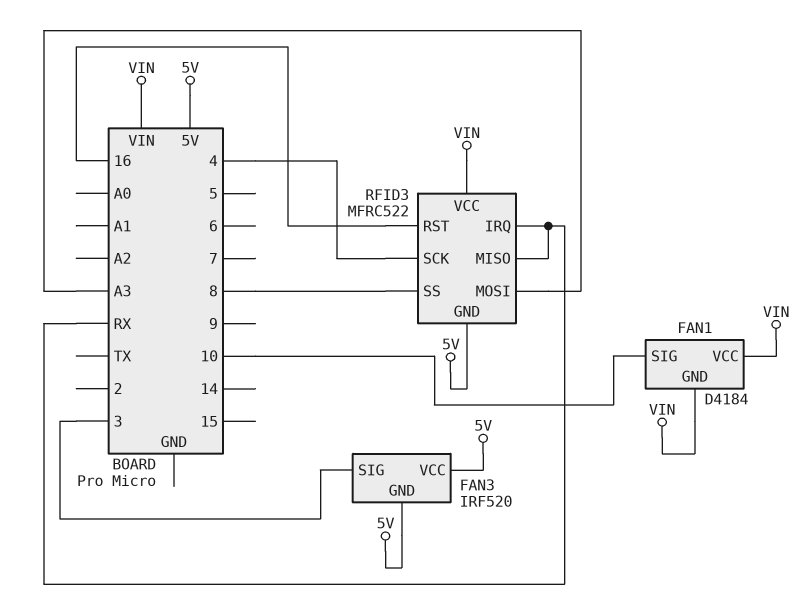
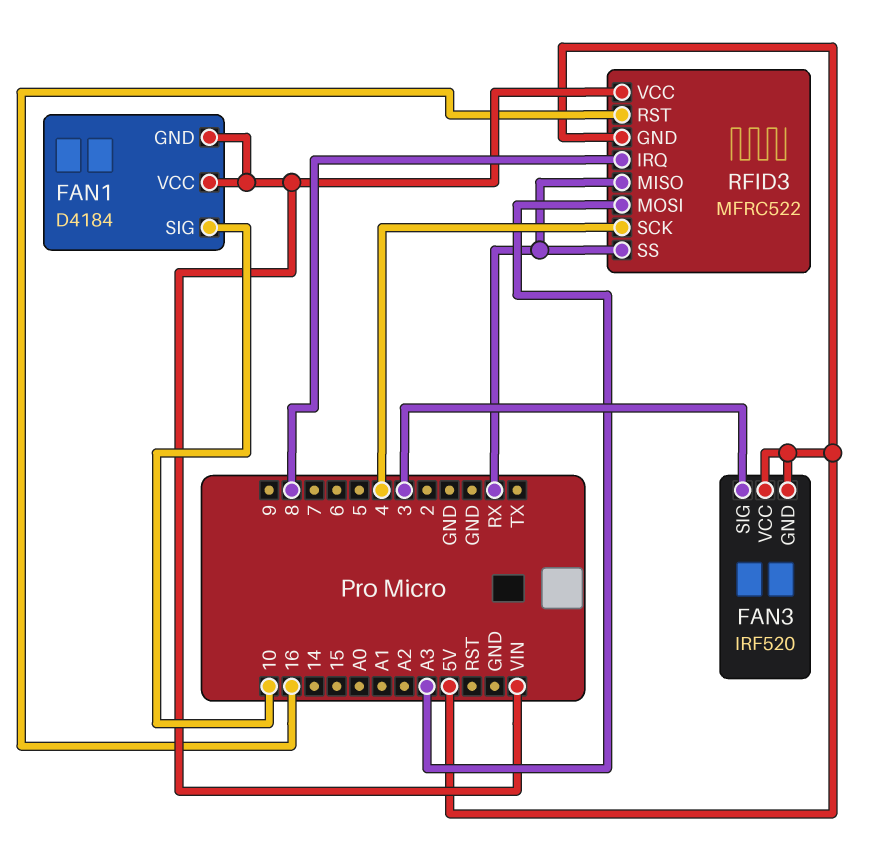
RFID3 pin IRQ: RX -> 8
RFID3 pin SS: 8 -> RX

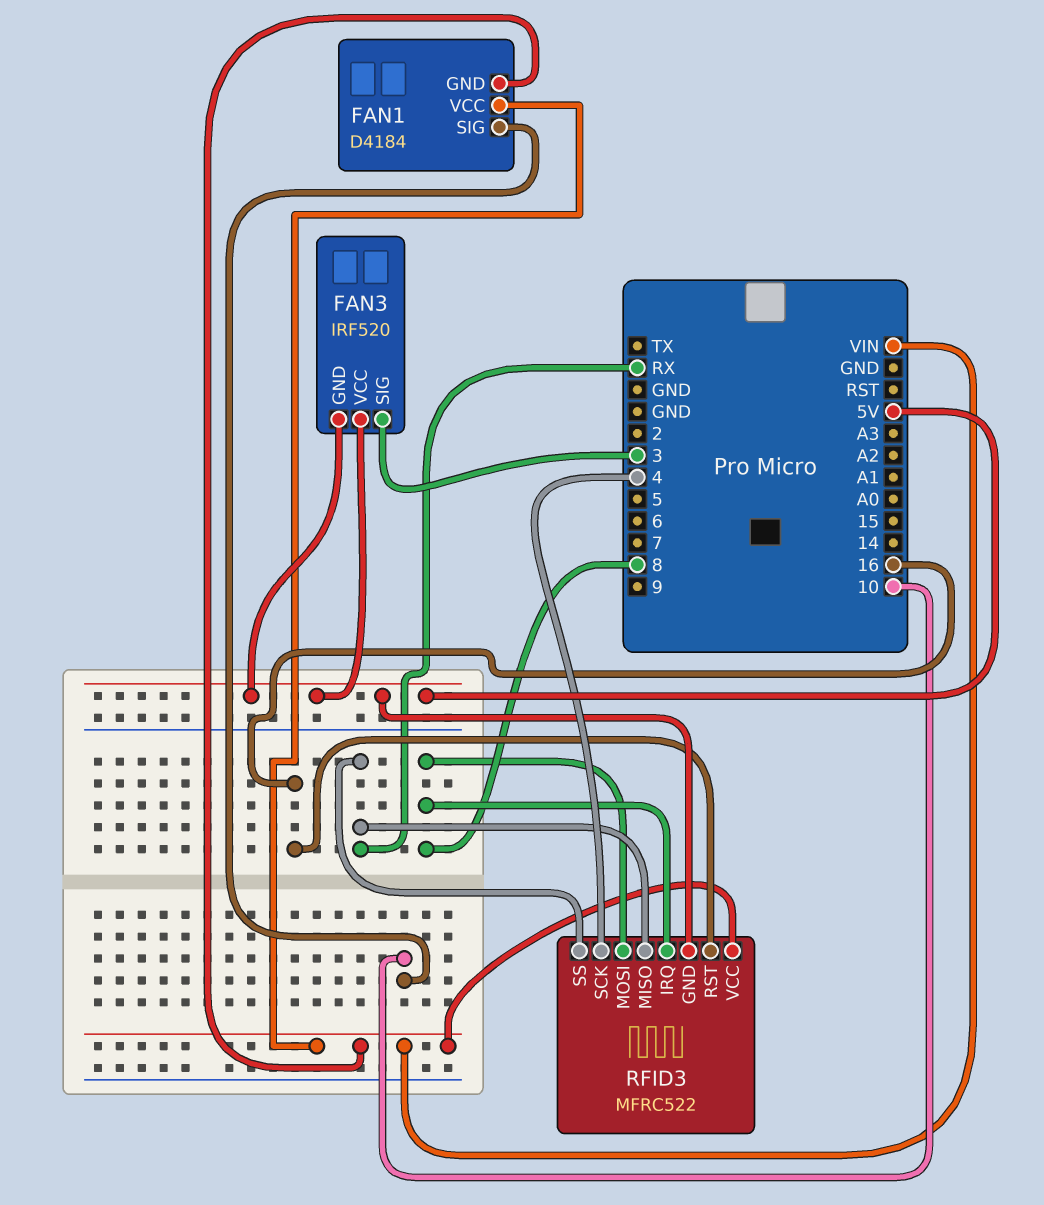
RFID3 pin MOSI: A3 -> 8

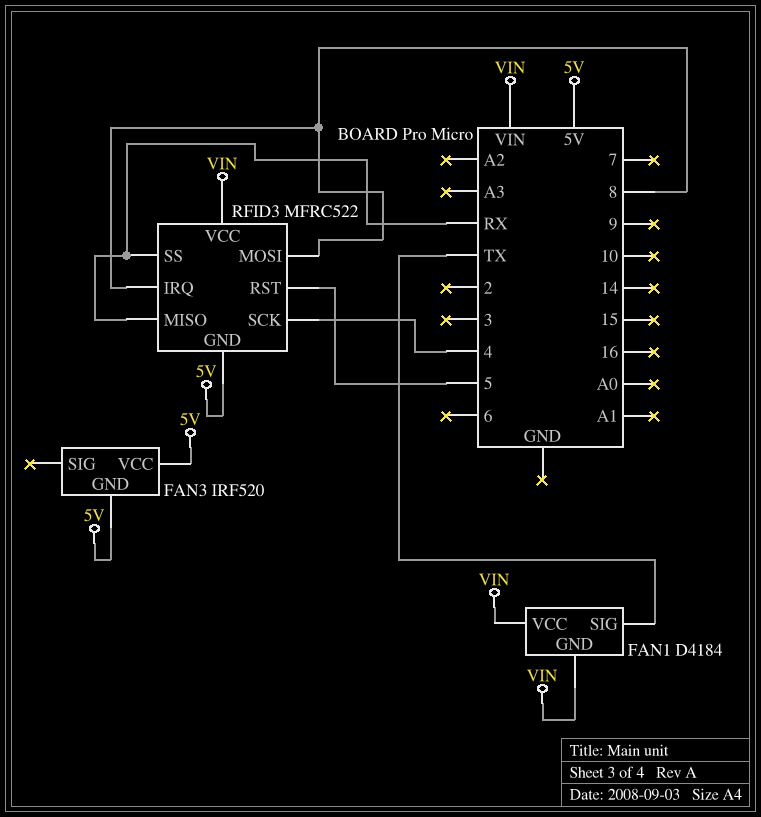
FAN1 pin SIG: 10 -> TX
FAN3 pin SIG: 3 -> none
RFID3 pin RST: 16 -> 5

